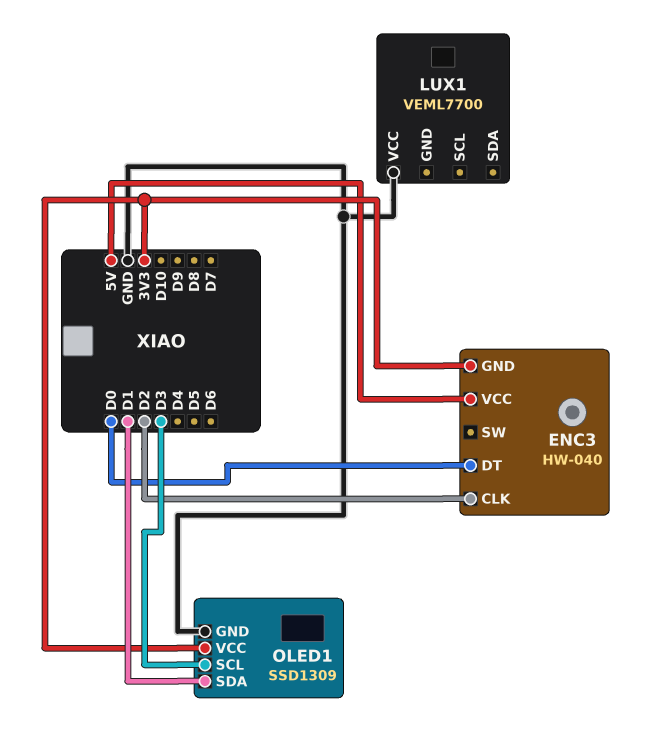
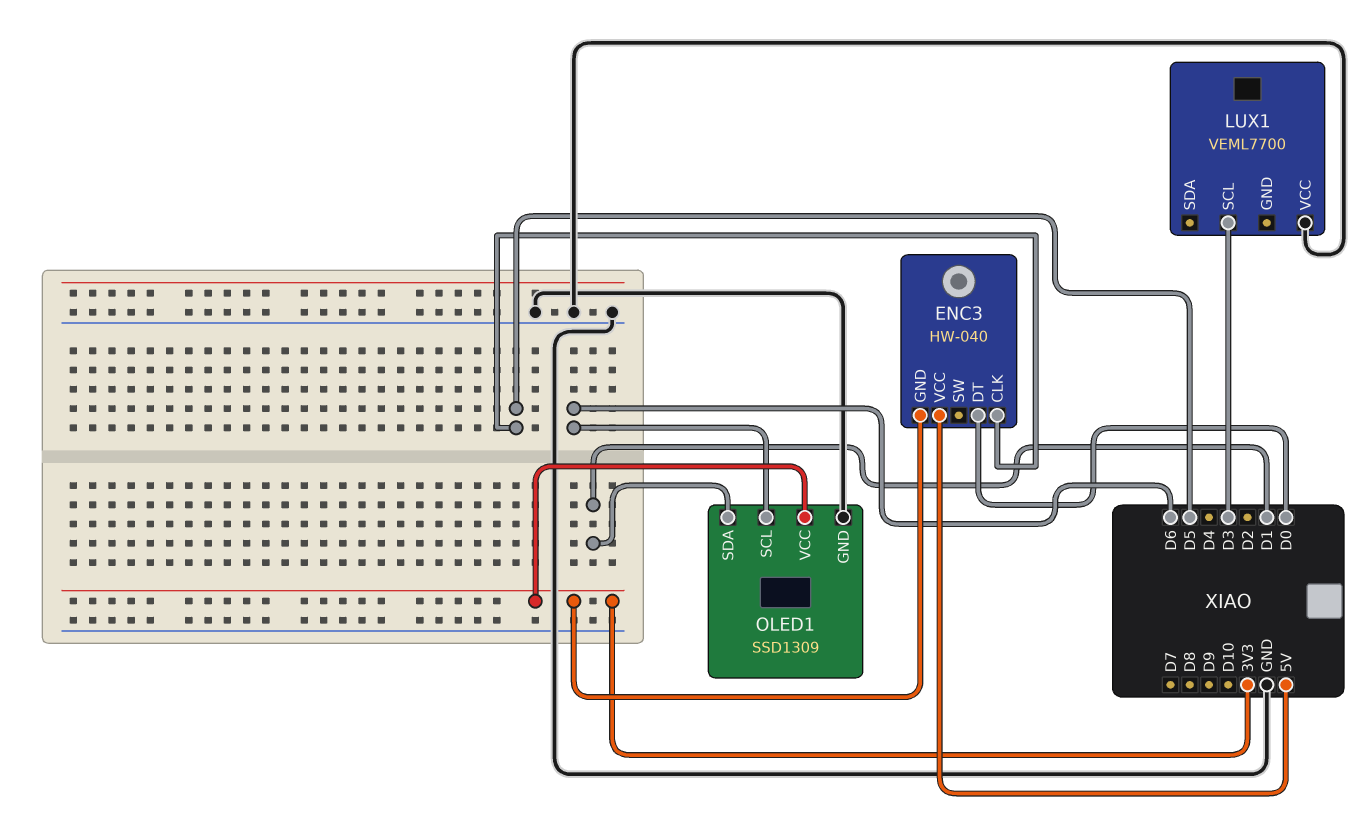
ENC3 pin CLK: D2 -> D5
LUX1 pin SCL: none -> D3
OLED1 pin SCL: D3 -> D6

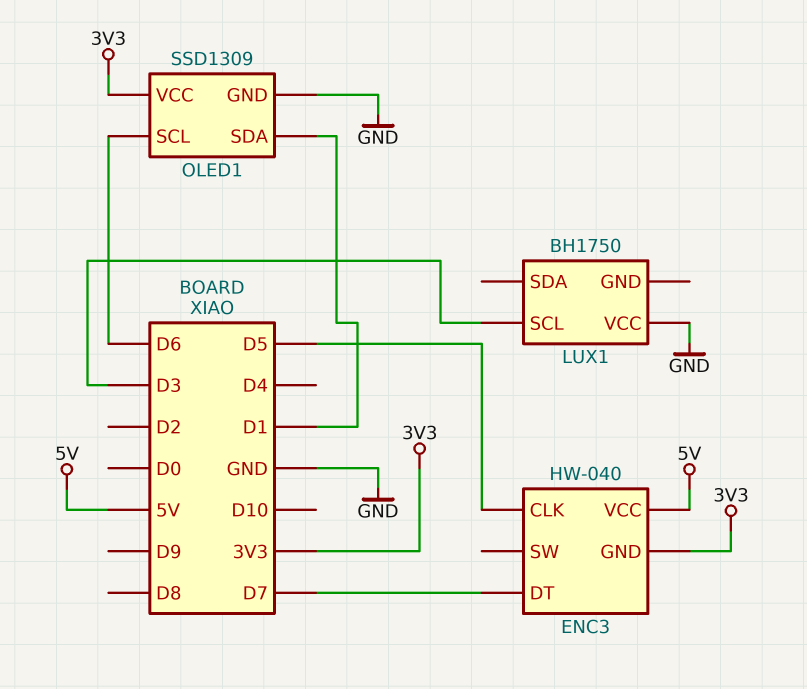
ENC3 pin DT: D0 -> D7
LUX1: VEML7700 -> BH1750

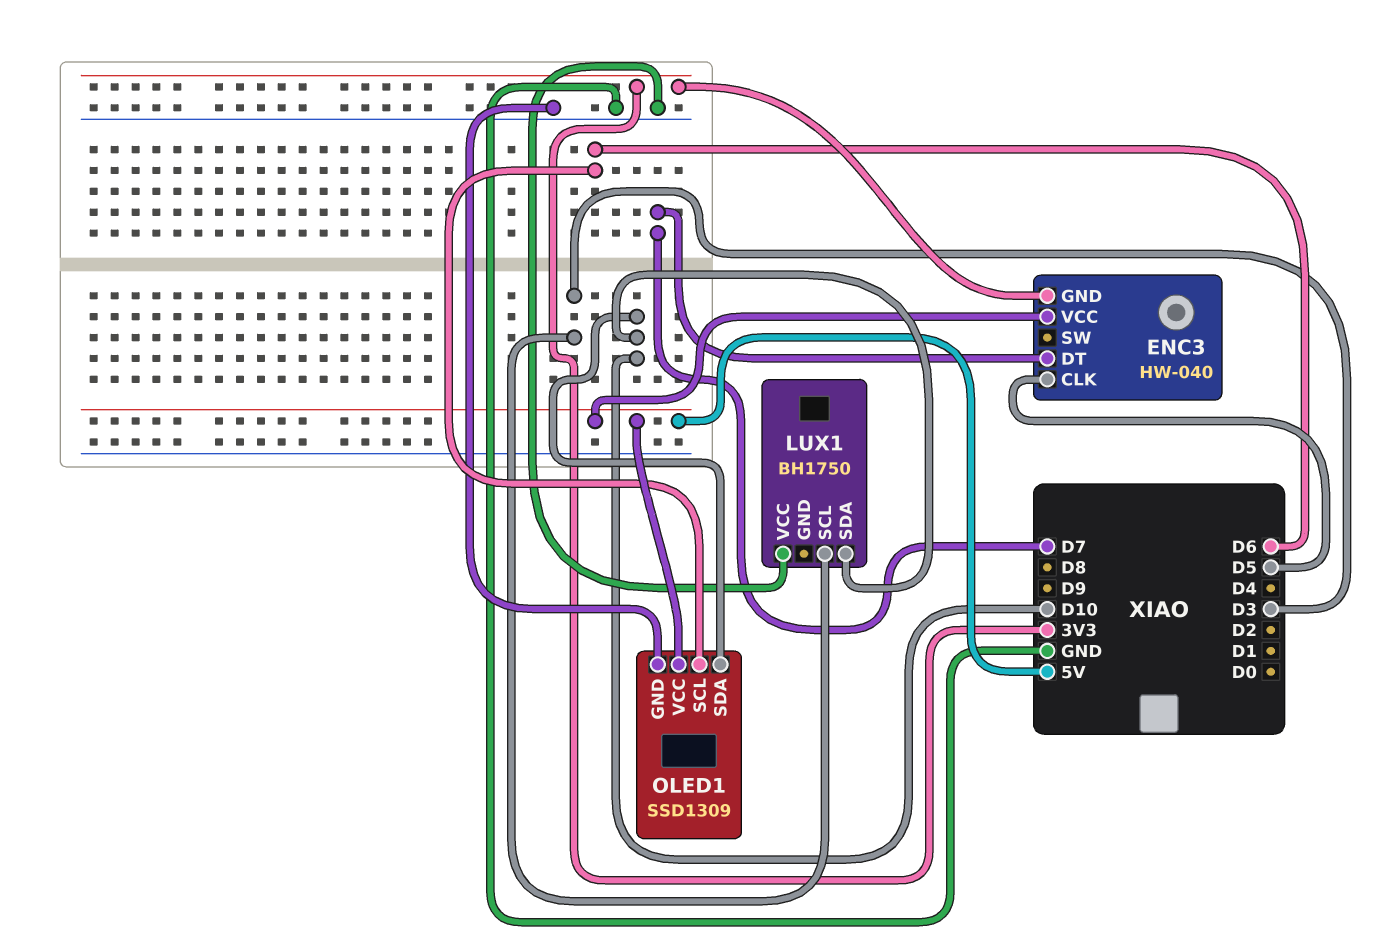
LUX1 pin SDA: none -> D10
OLED1 pin SDA: D1 -> D10
OLED1 pin VCC: 3V3 -> 5V

